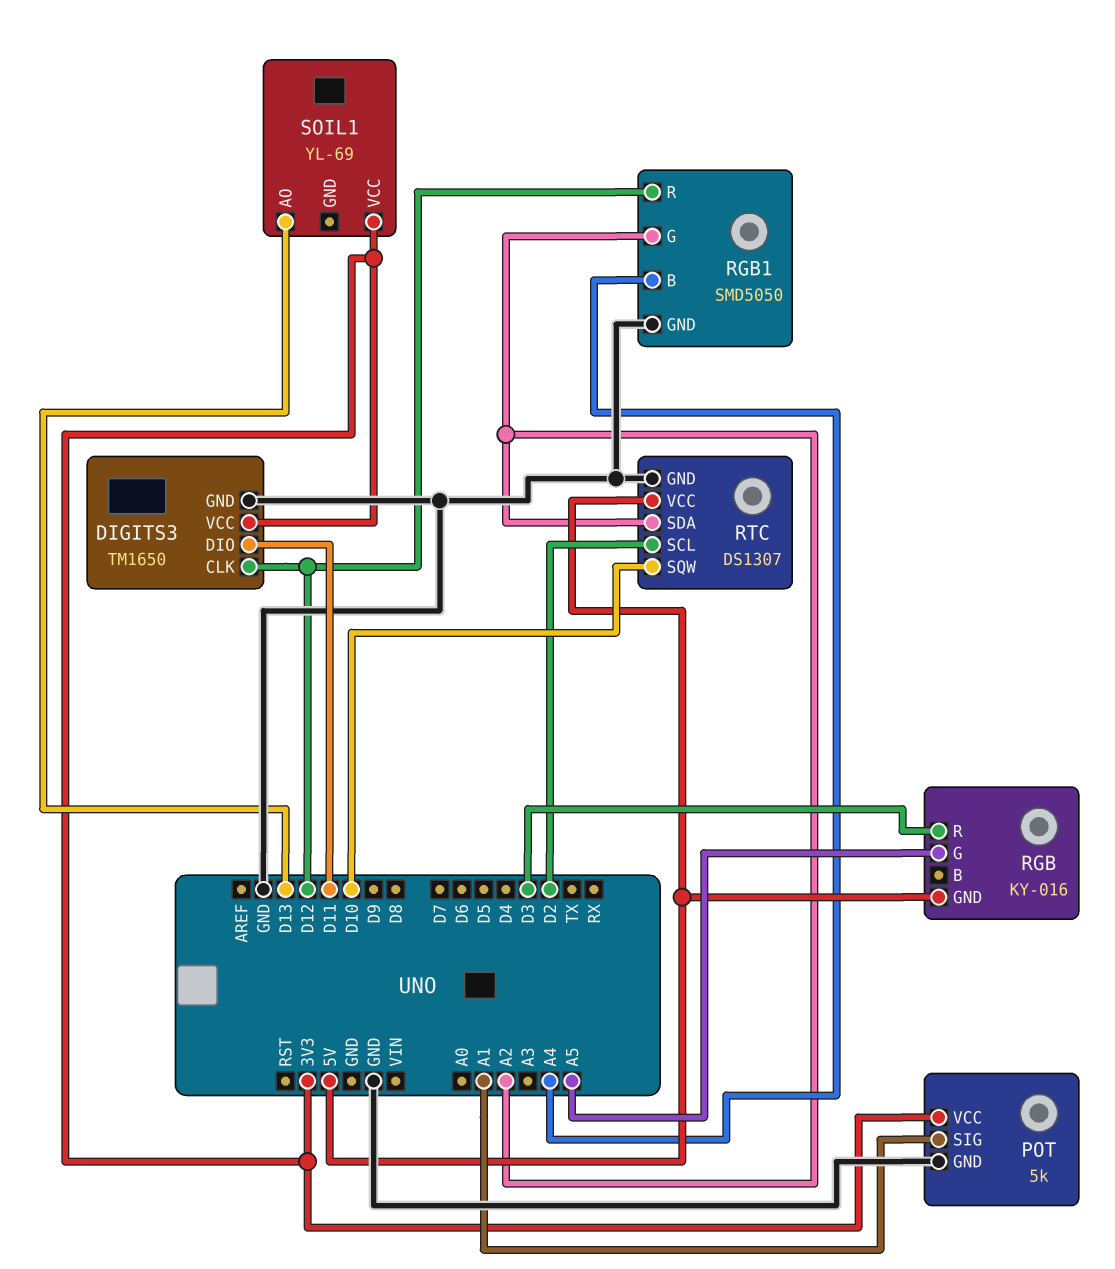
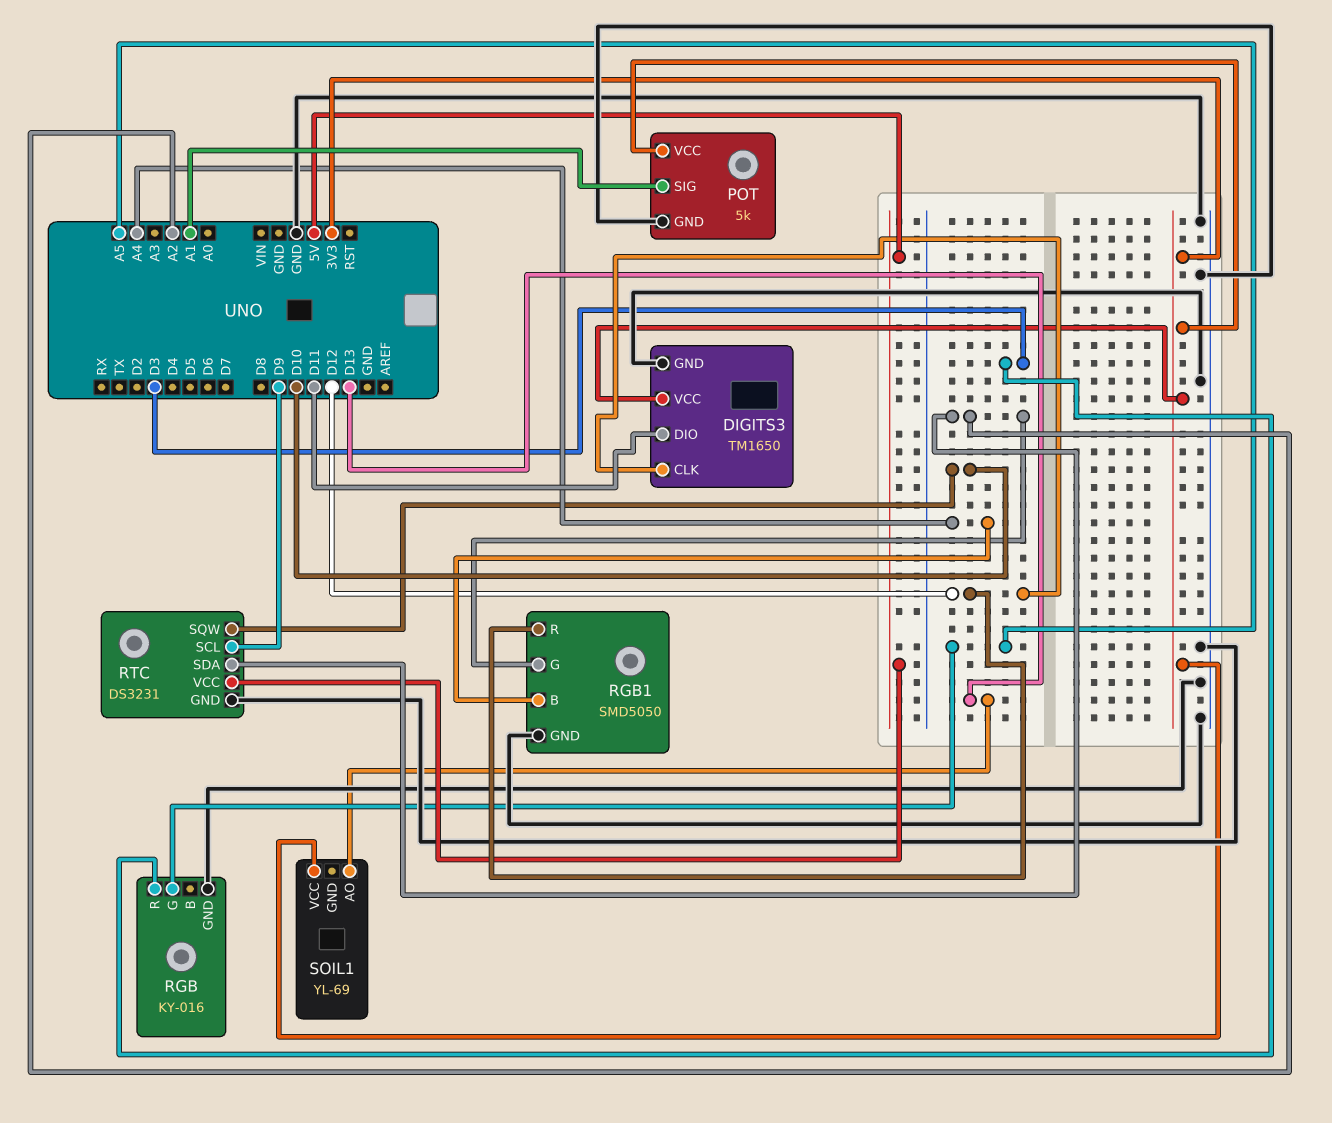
RGB pin GND: 5V -> GND
RTC: DS1307 -> DS3231
RTC pin SCL: D2 -> D9

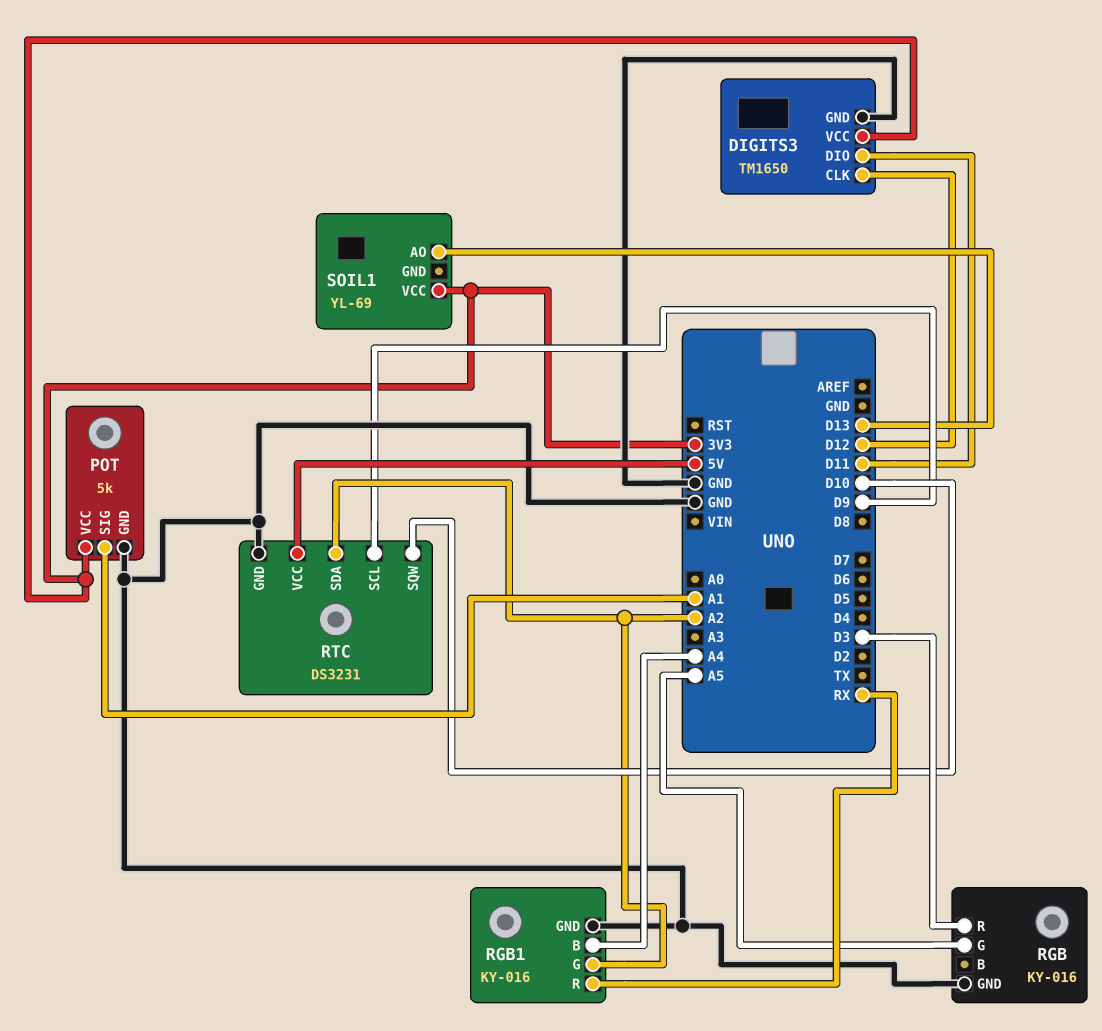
RGB1: SMD5050 -> KY-016
RGB1 pin R: D12 -> RX

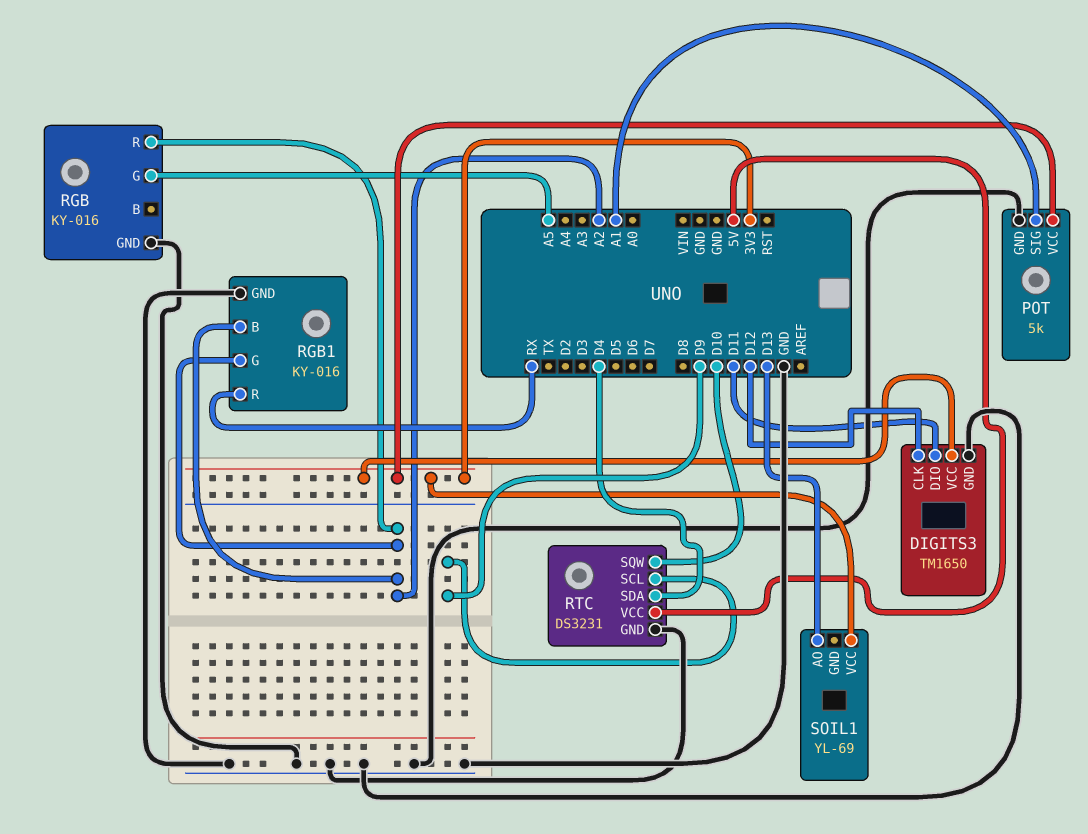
RGB pin R: D3 -> A2
RGB1 pin B: A4 -> A2
RTC pin SDA: A2 -> D4

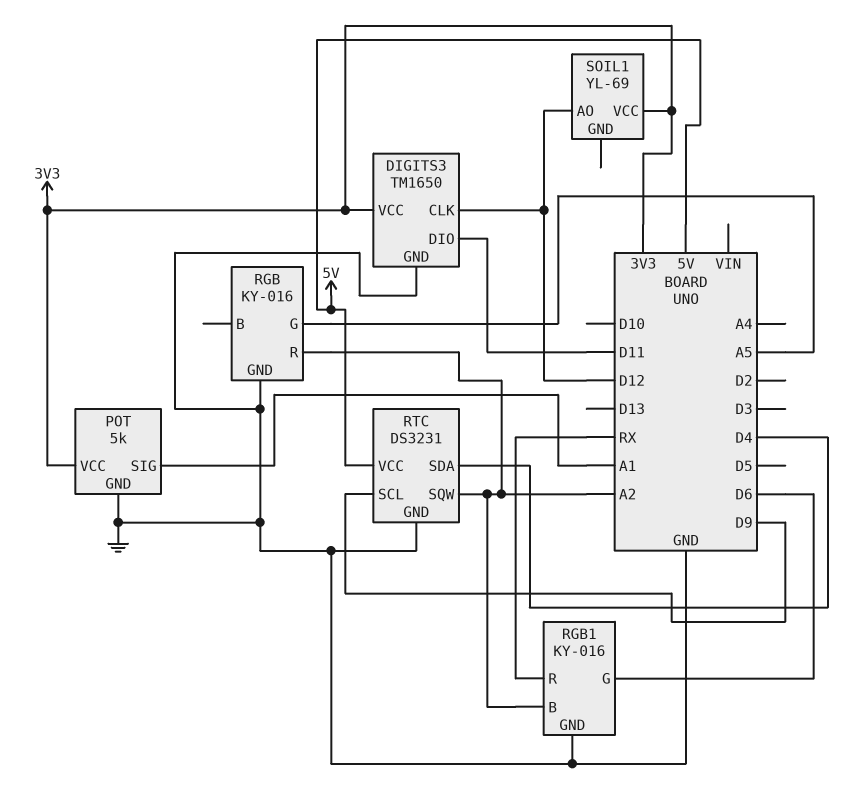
RGB1 pin G: A2 -> D6
RTC pin SQW: D10 -> A2
SOIL1 pin AO: D13 -> D12

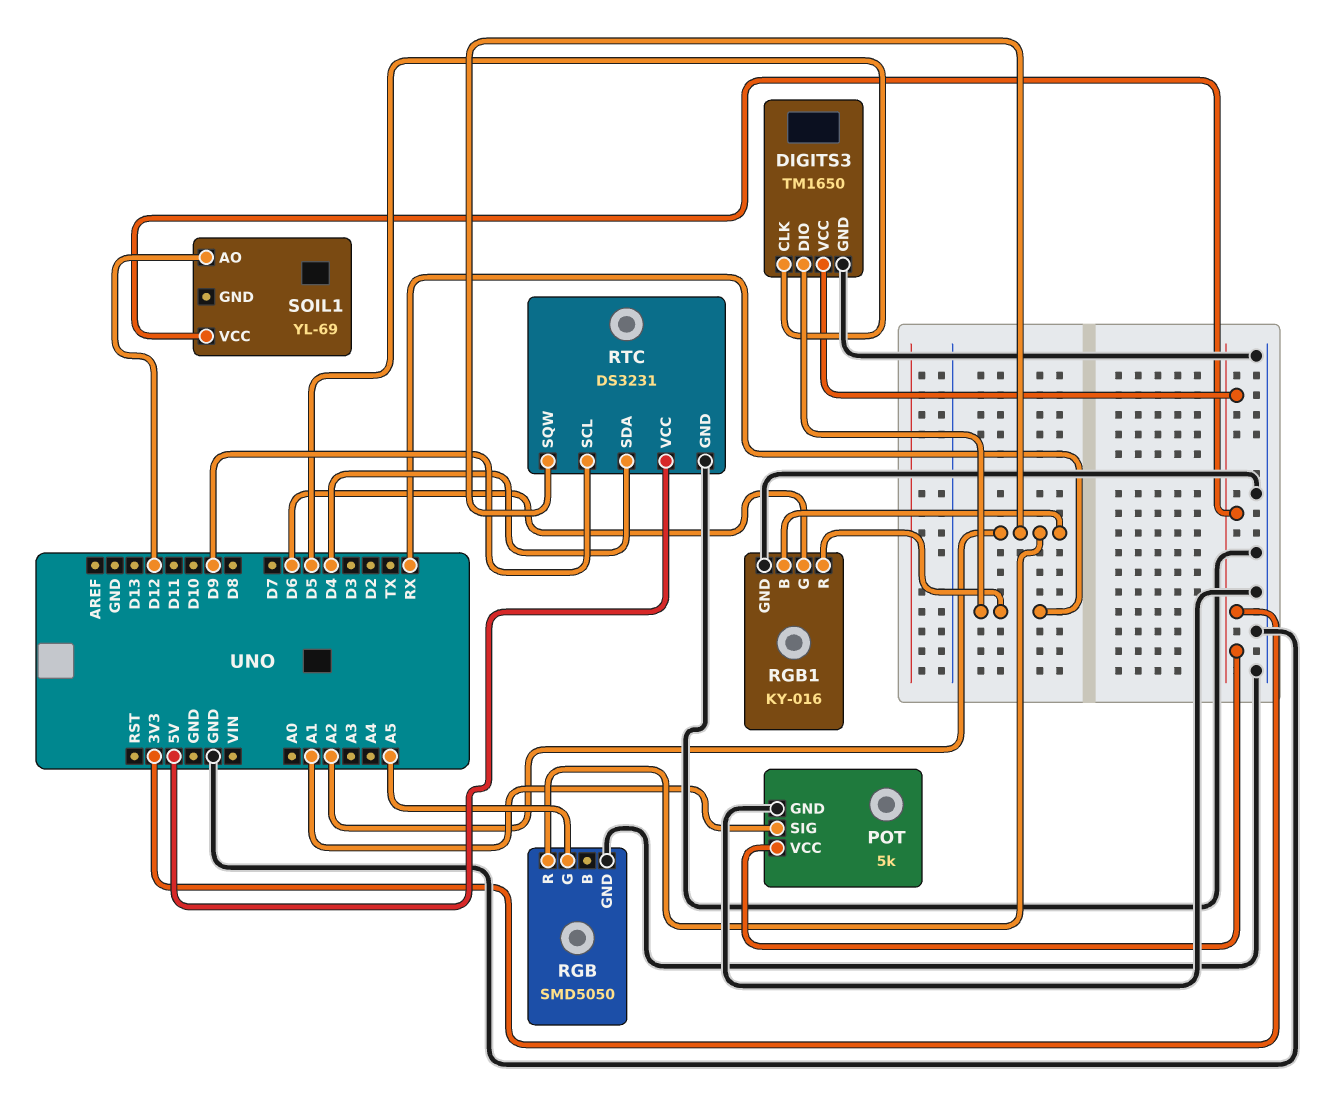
DIGITS3 pin CLK: D12 -> D5
DIGITS3 pin DIO: D11 -> RX
RGB: KY-016 -> SMD5050

